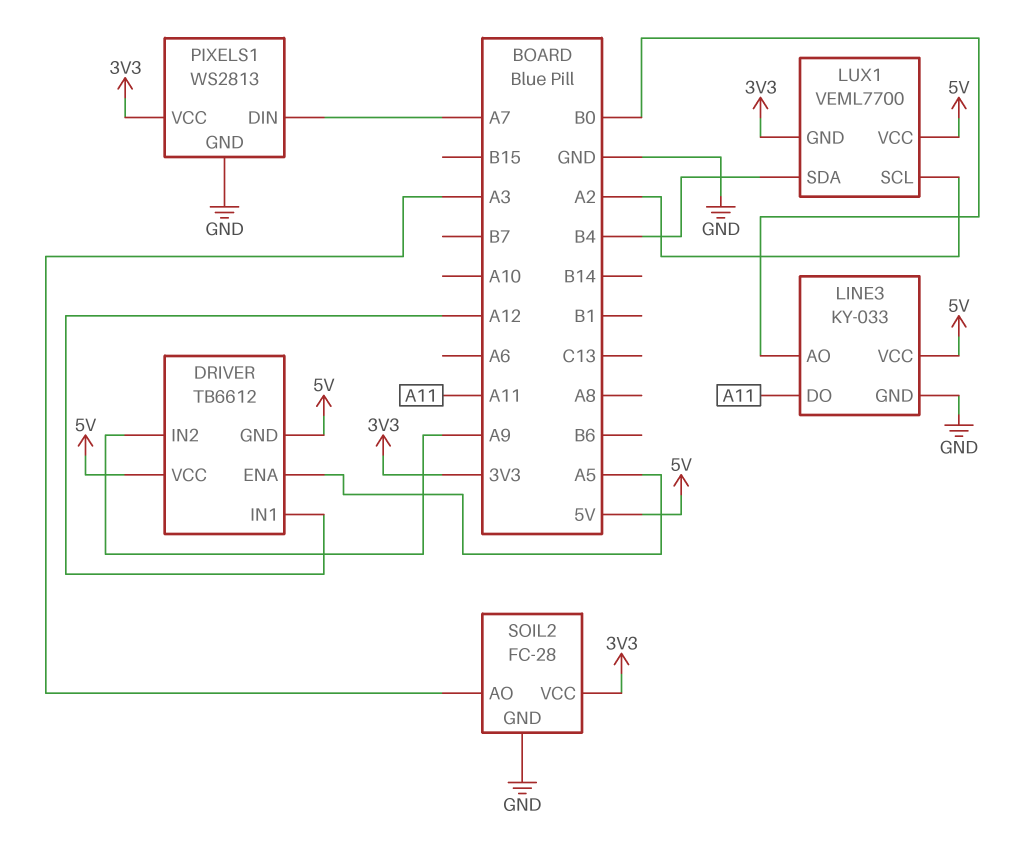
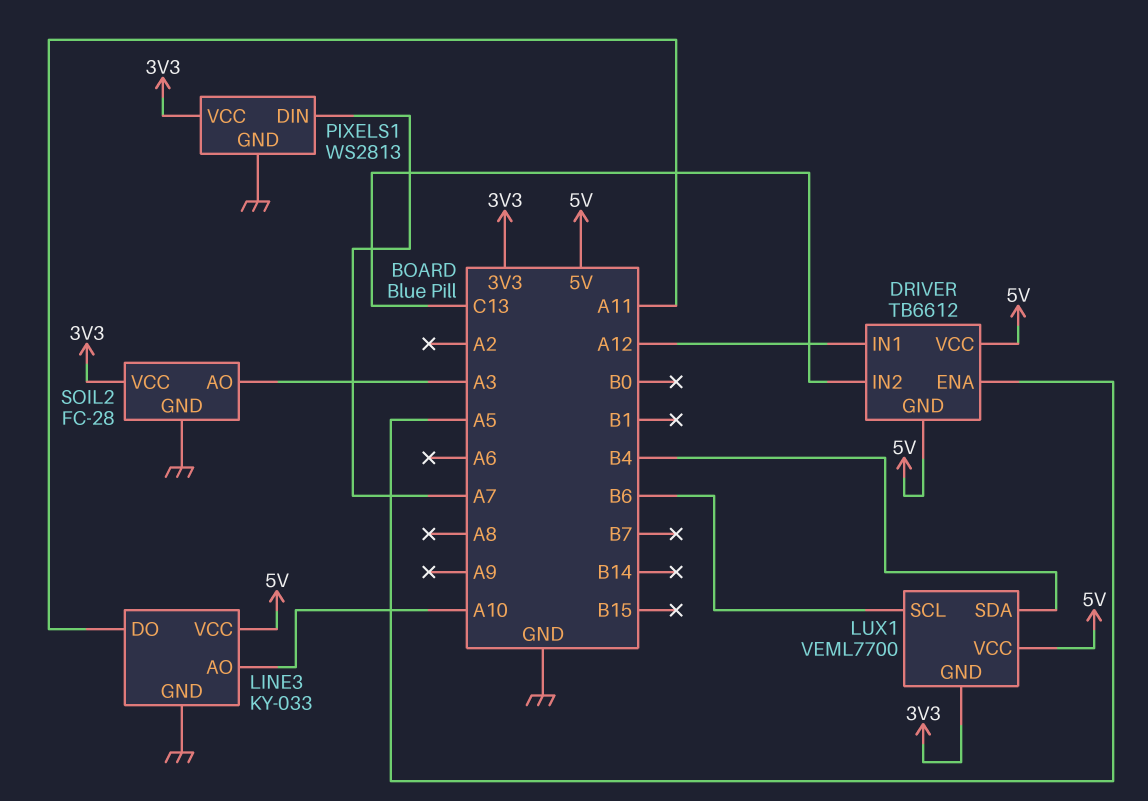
DRIVER pin IN2: A9 -> C13
LINE3 pin AO: B0 -> A10
LUX1 pin SCL: A2 -> B6

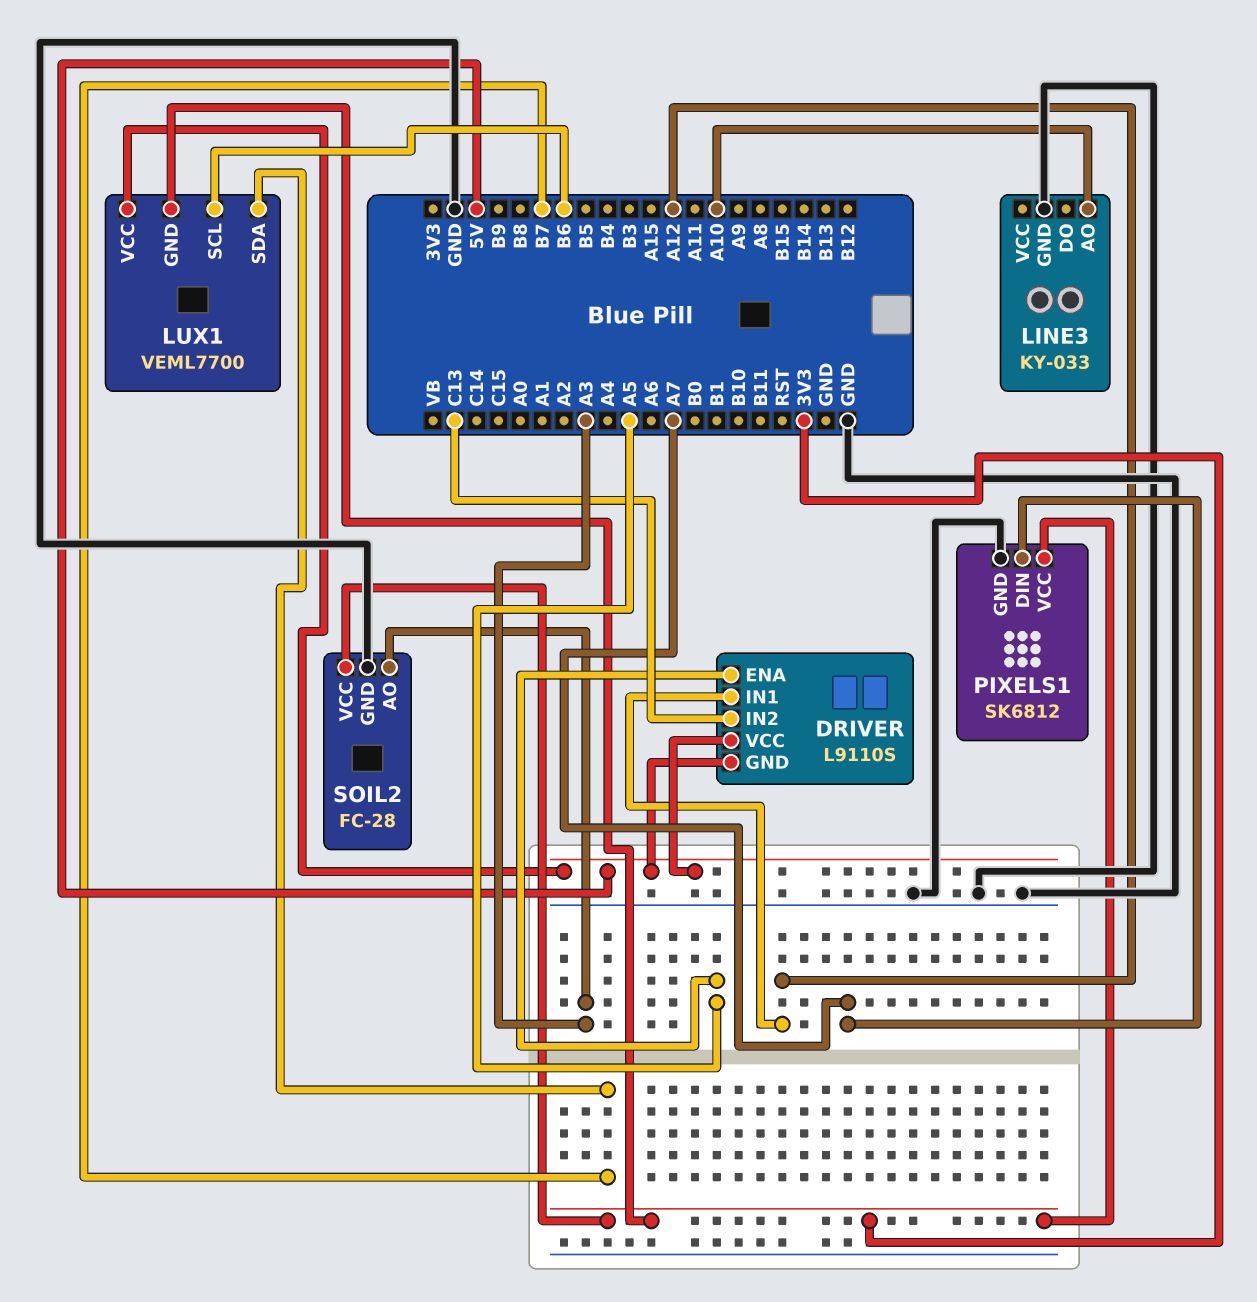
DRIVER: TB6612 -> L9110S
LINE3 pin DO: A11 -> none
LINE3 pin VCC: 5V -> none
LUX1 pin SDA: B4 -> B7
PIXELS1: WS2813 -> SK6812

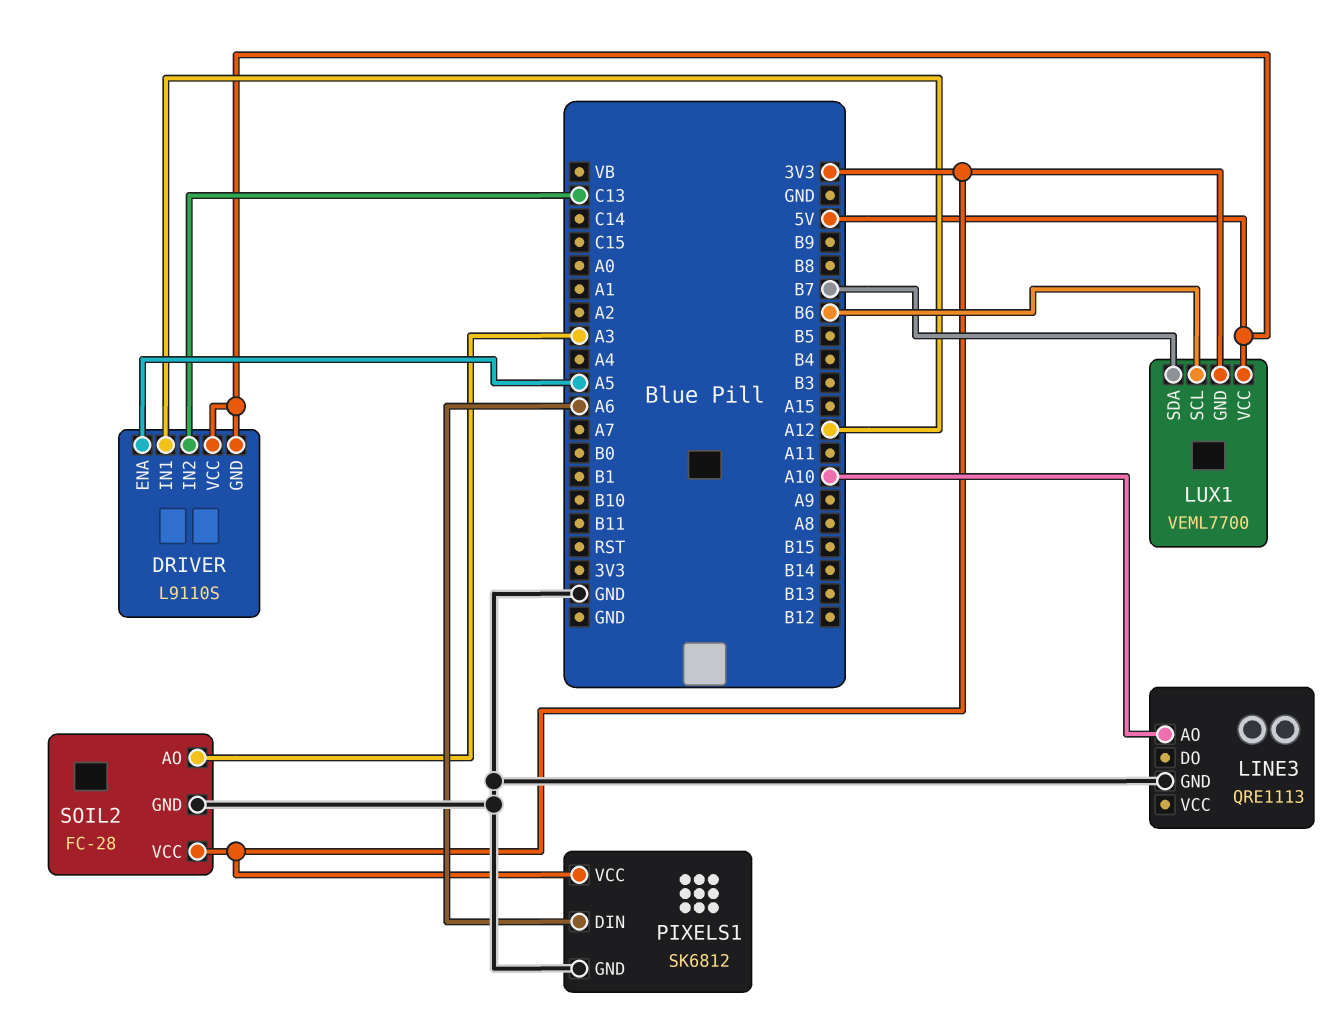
LINE3: KY-033 -> QRE1113
PIXELS1 pin DIN: A7 -> A6

